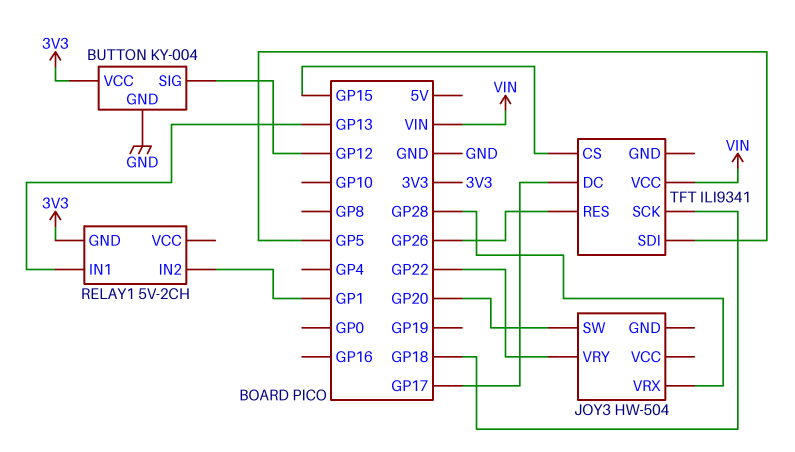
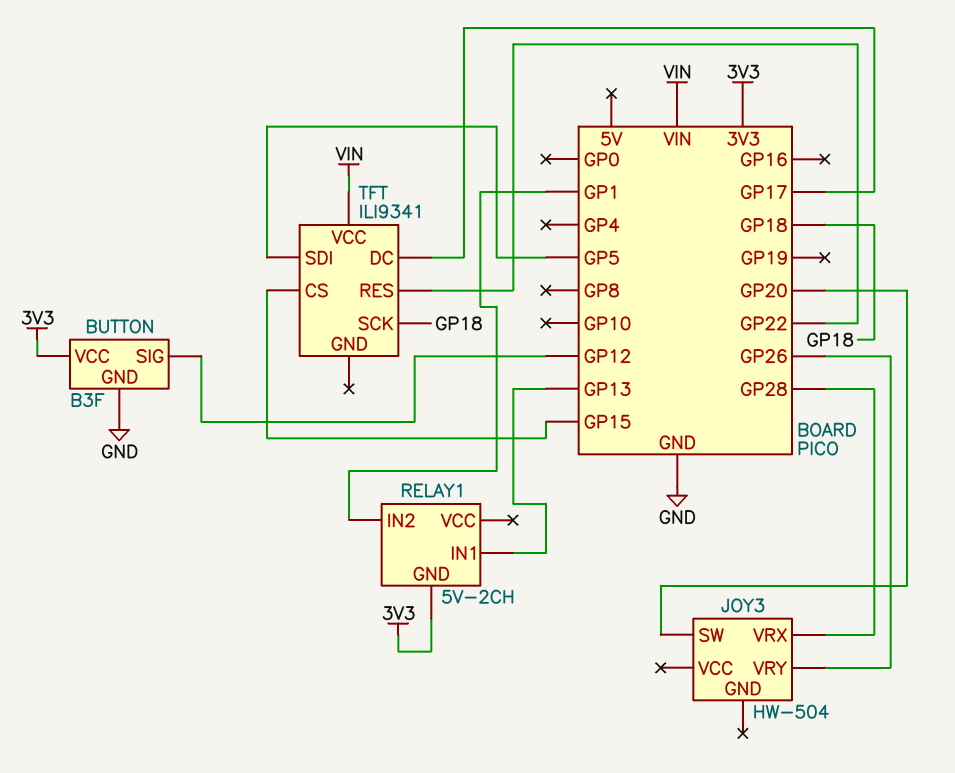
BUTTON: KY-004 -> B3F
JOY3 pin VRY: GP22 -> GP26
TFT pin RES: GP26 -> GP22

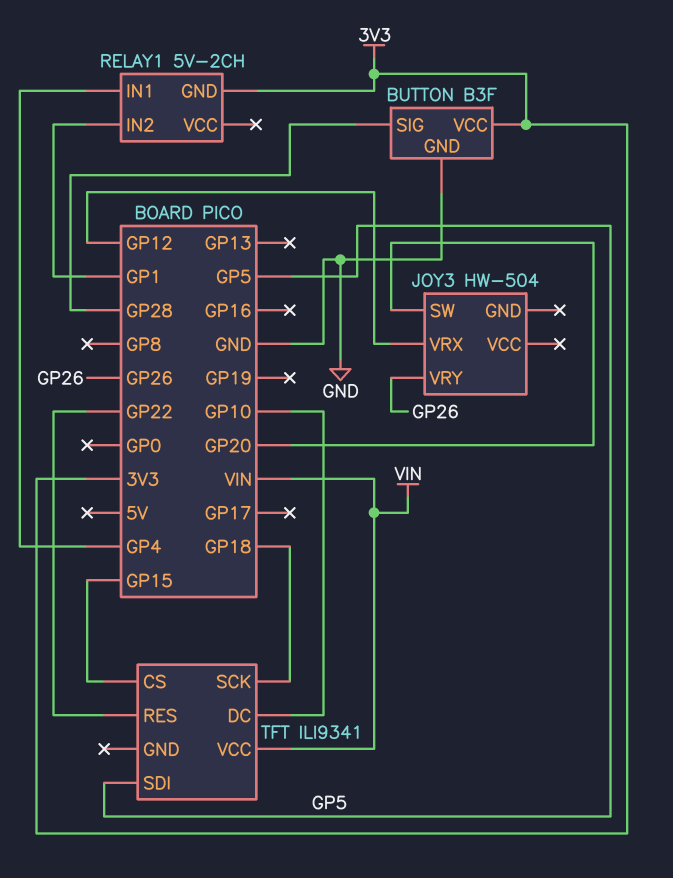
BUTTON pin SIG: GP12 -> GP28
JOY3 pin VRX: GP28 -> GP12
RELAY1 pin IN1: GP13 -> GP4
TFT pin DC: GP17 -> GP10

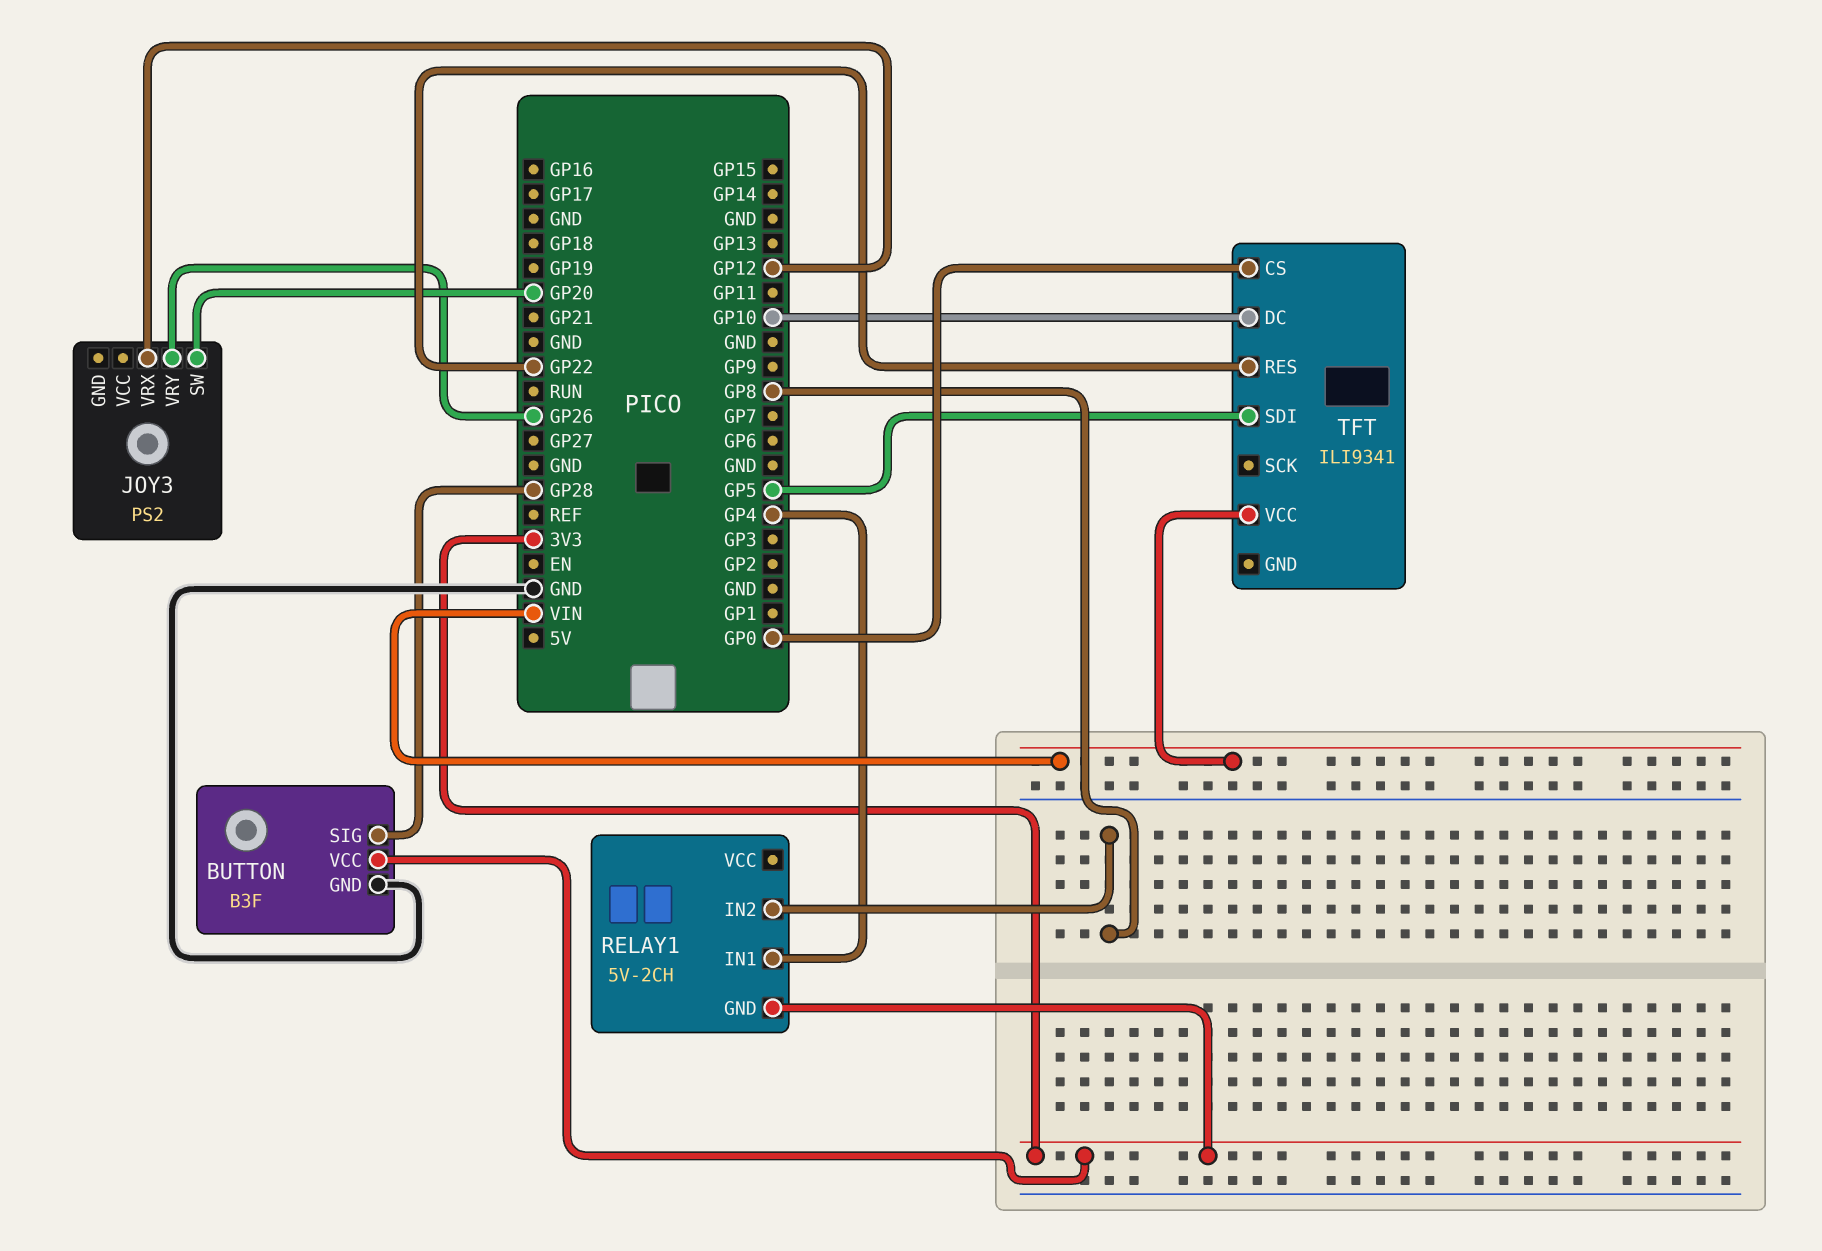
JOY3: HW-504 -> PS2
RELAY1 pin IN2: GP1 -> GP8
TFT pin CS: GP15 -> GP0
TFT pin SCK: GP18 -> none

